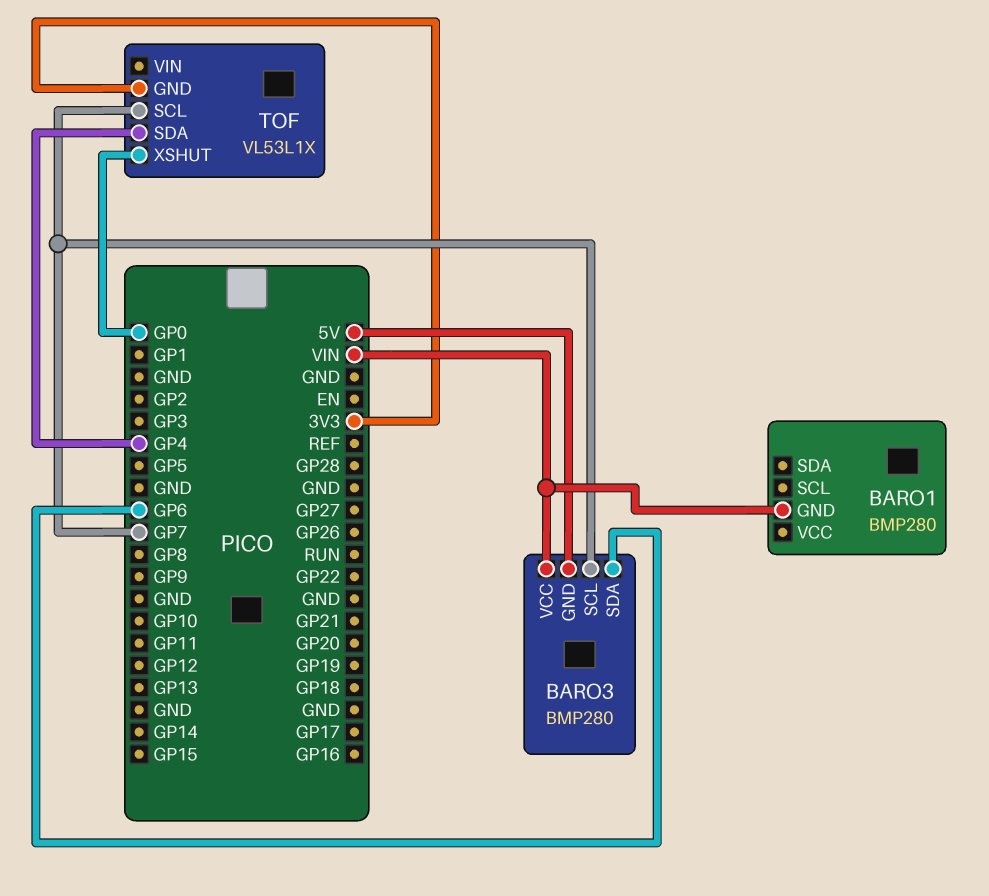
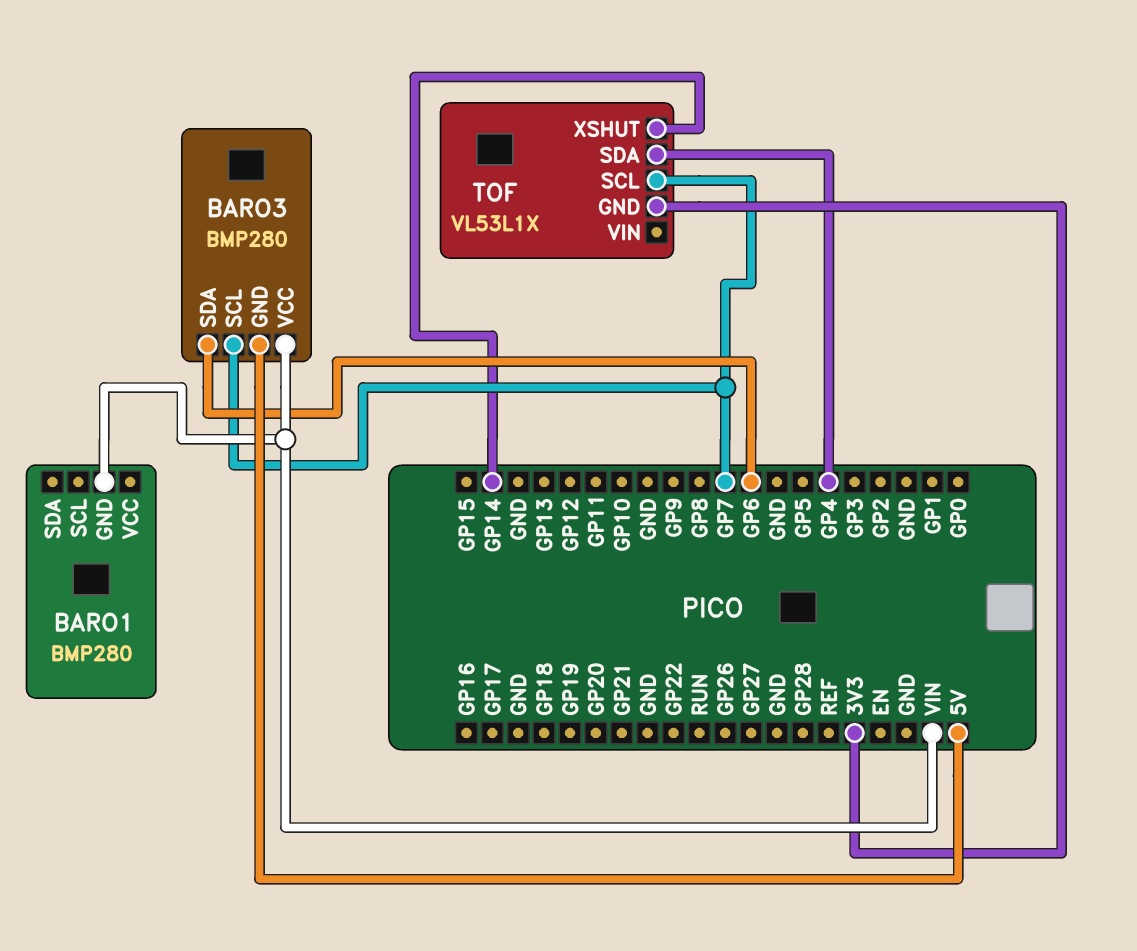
TOF pin XSHUT: GP0 -> GP14

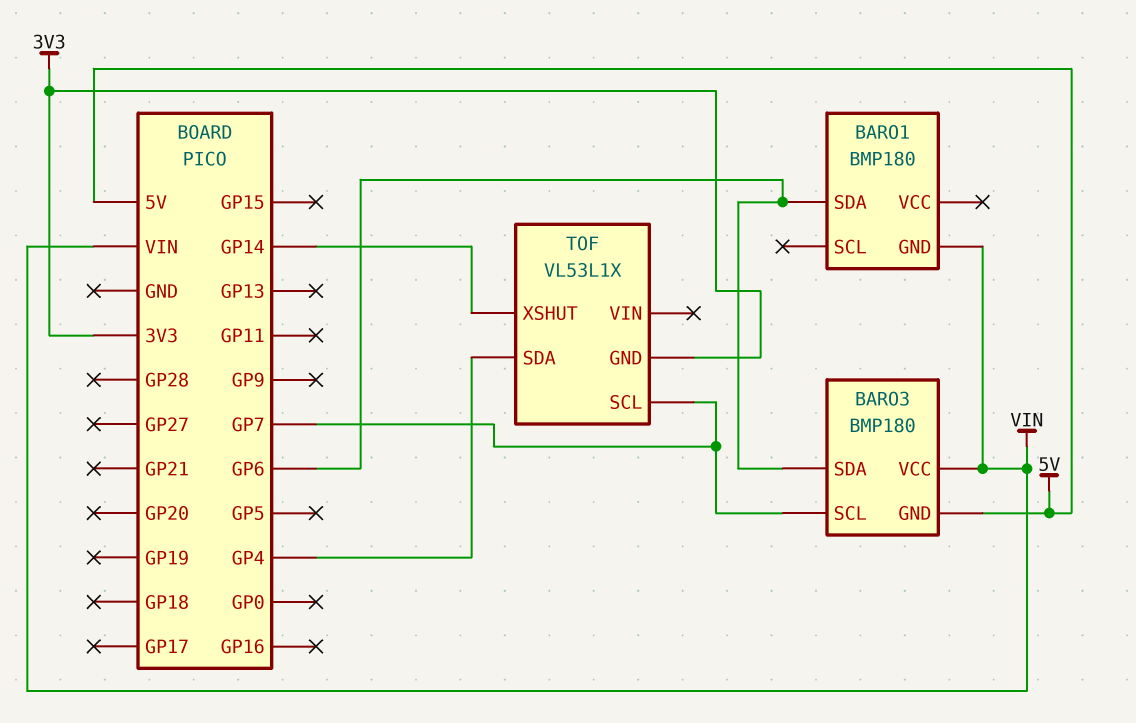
BARO1: BMP280 -> BMP180
BARO1 pin SDA: none -> GP6
BARO3: BMP280 -> BMP180

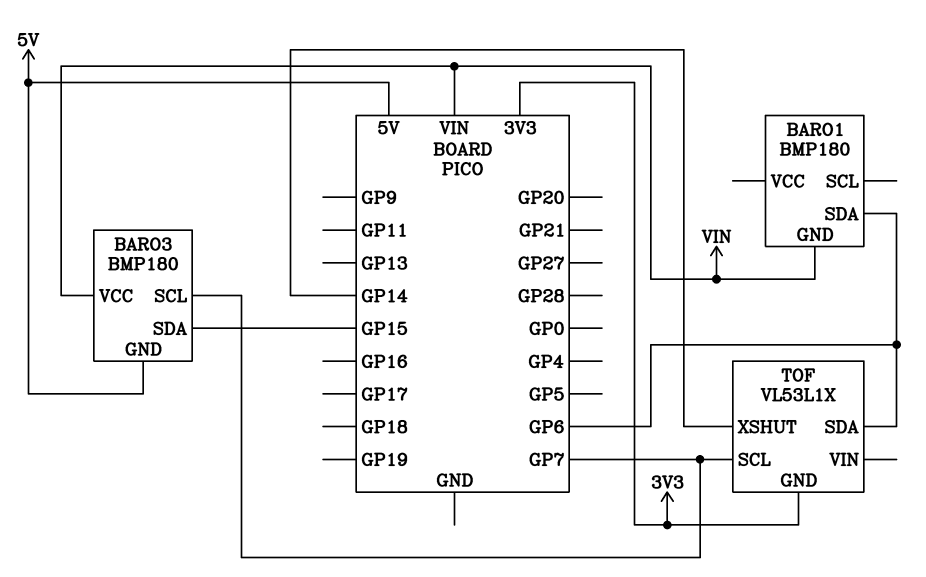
BARO3 pin SDA: GP6 -> GP15
TOF pin SDA: GP4 -> GP6

